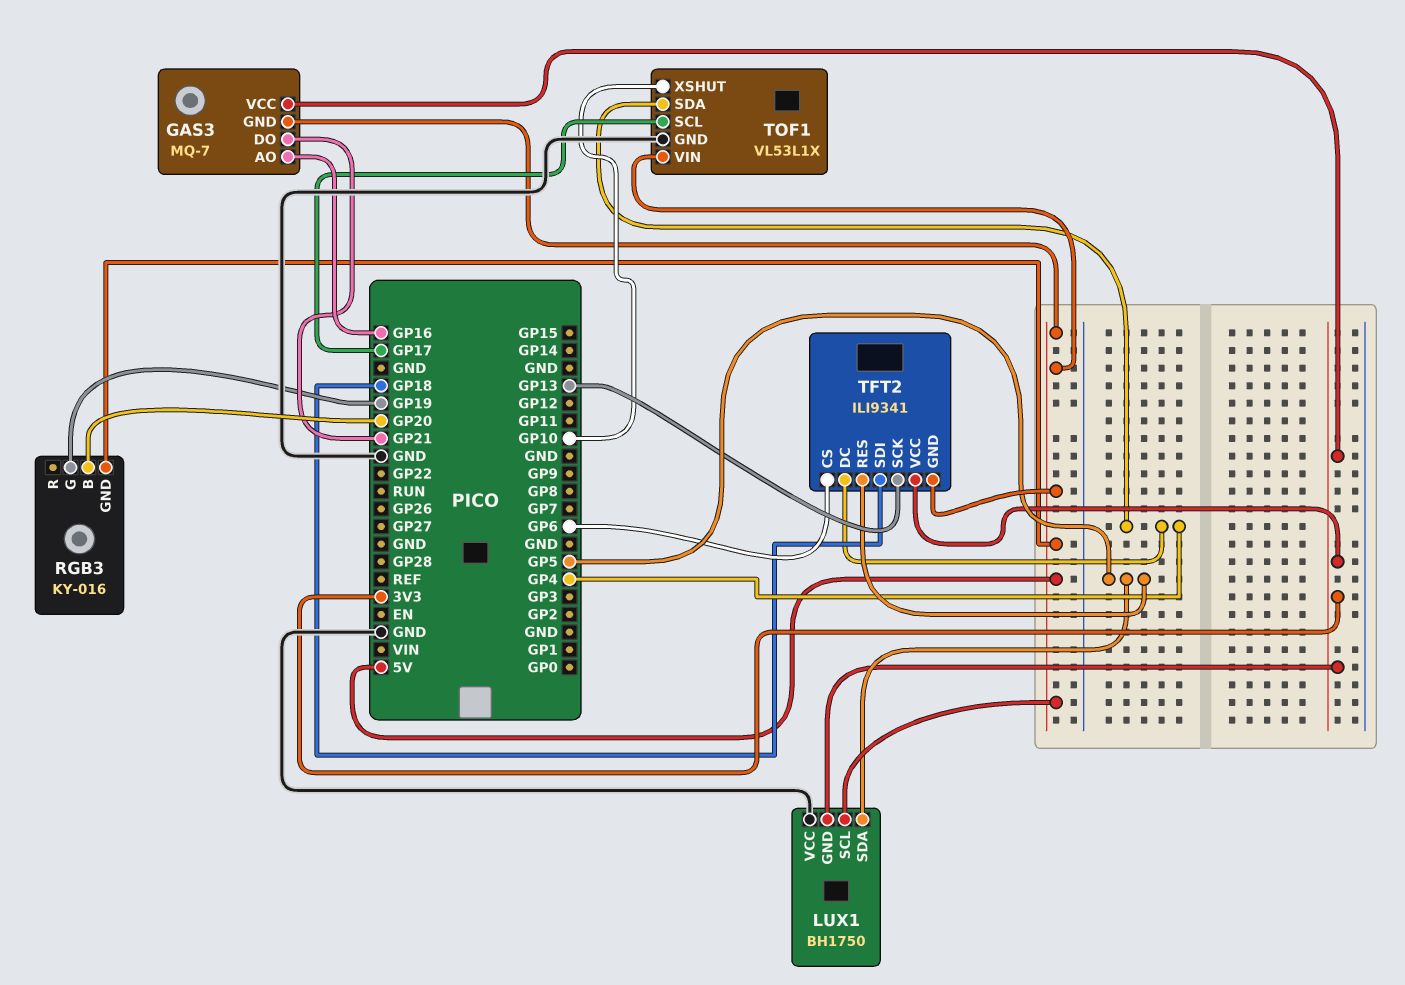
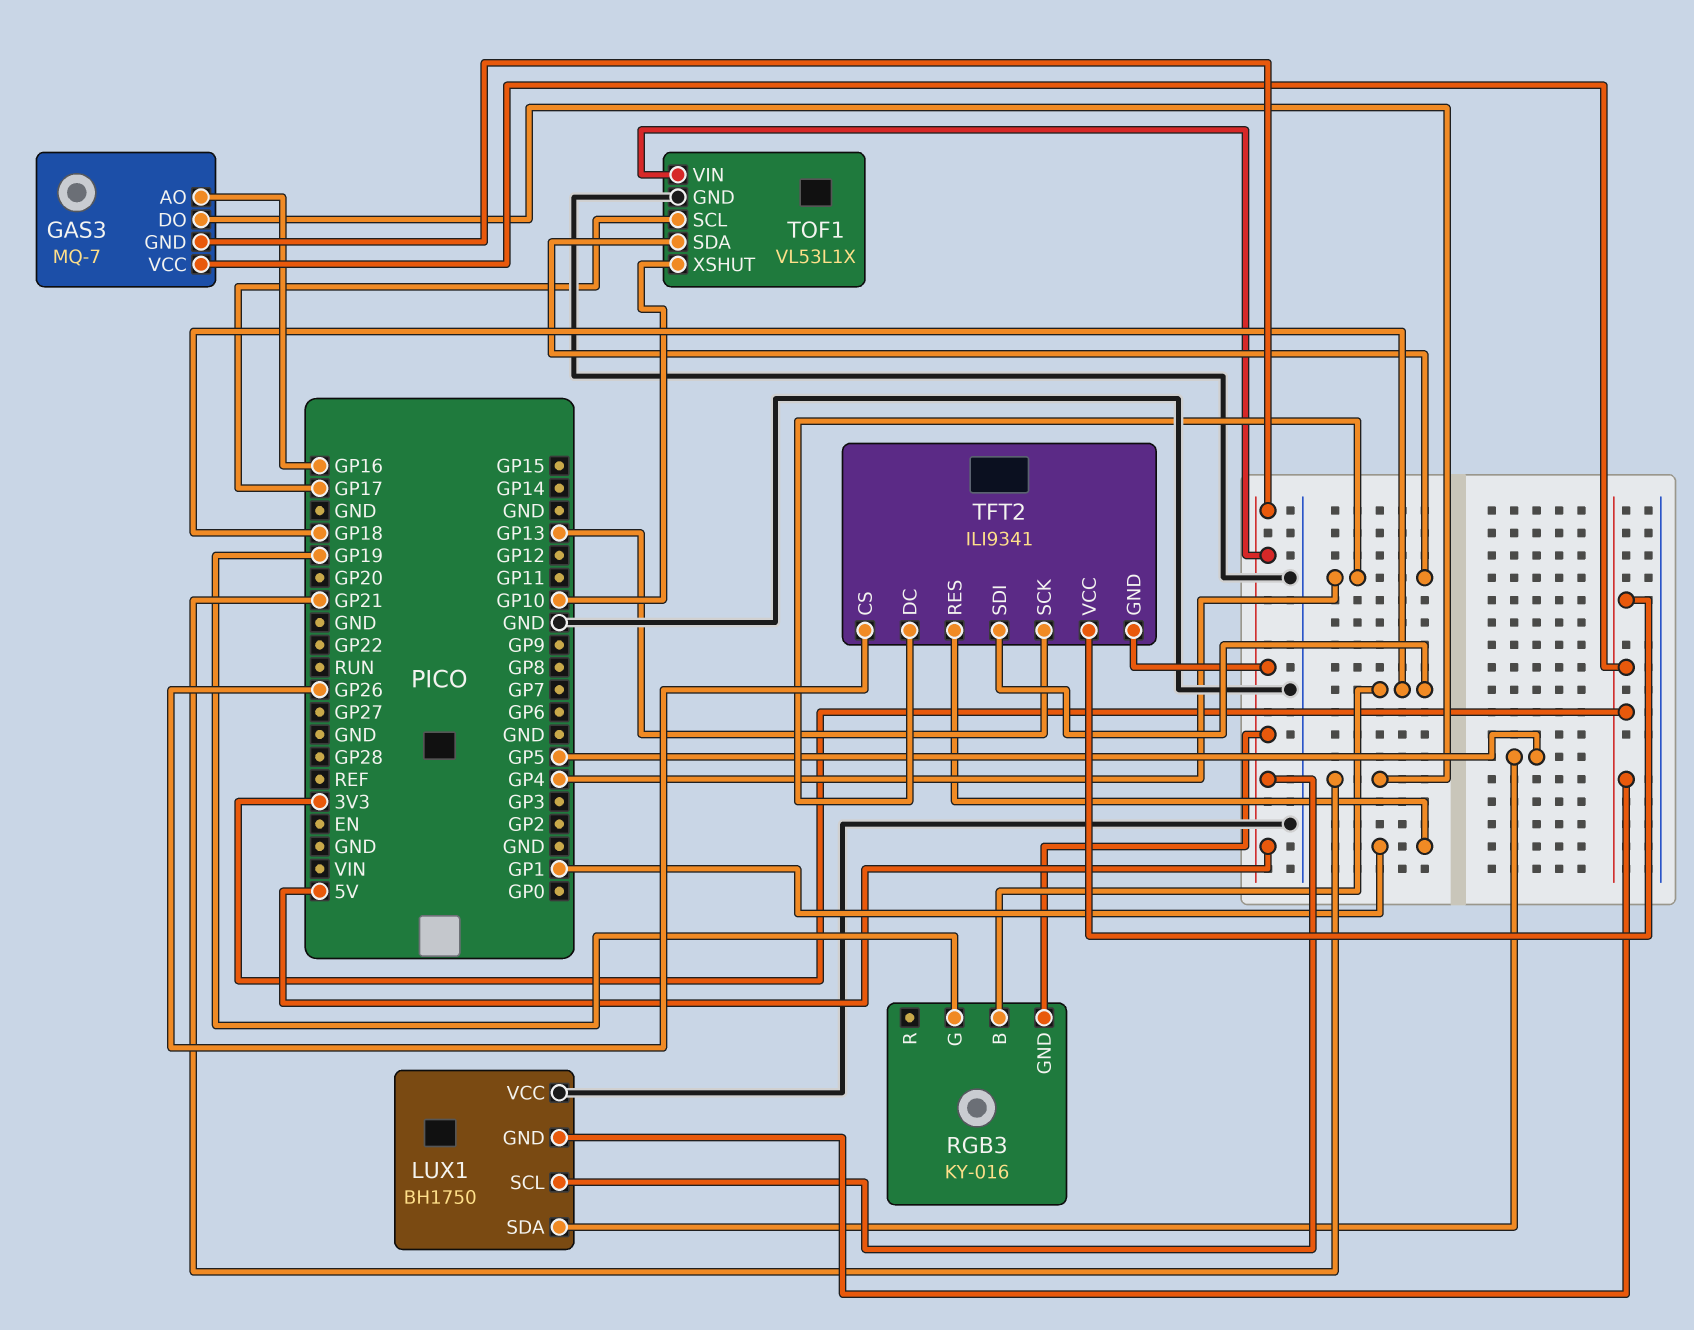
RGB3 pin B: GP20 -> GP18
TFT2 pin CS: GP6 -> GP26
TFT2 pin RES: GP5 -> GP1

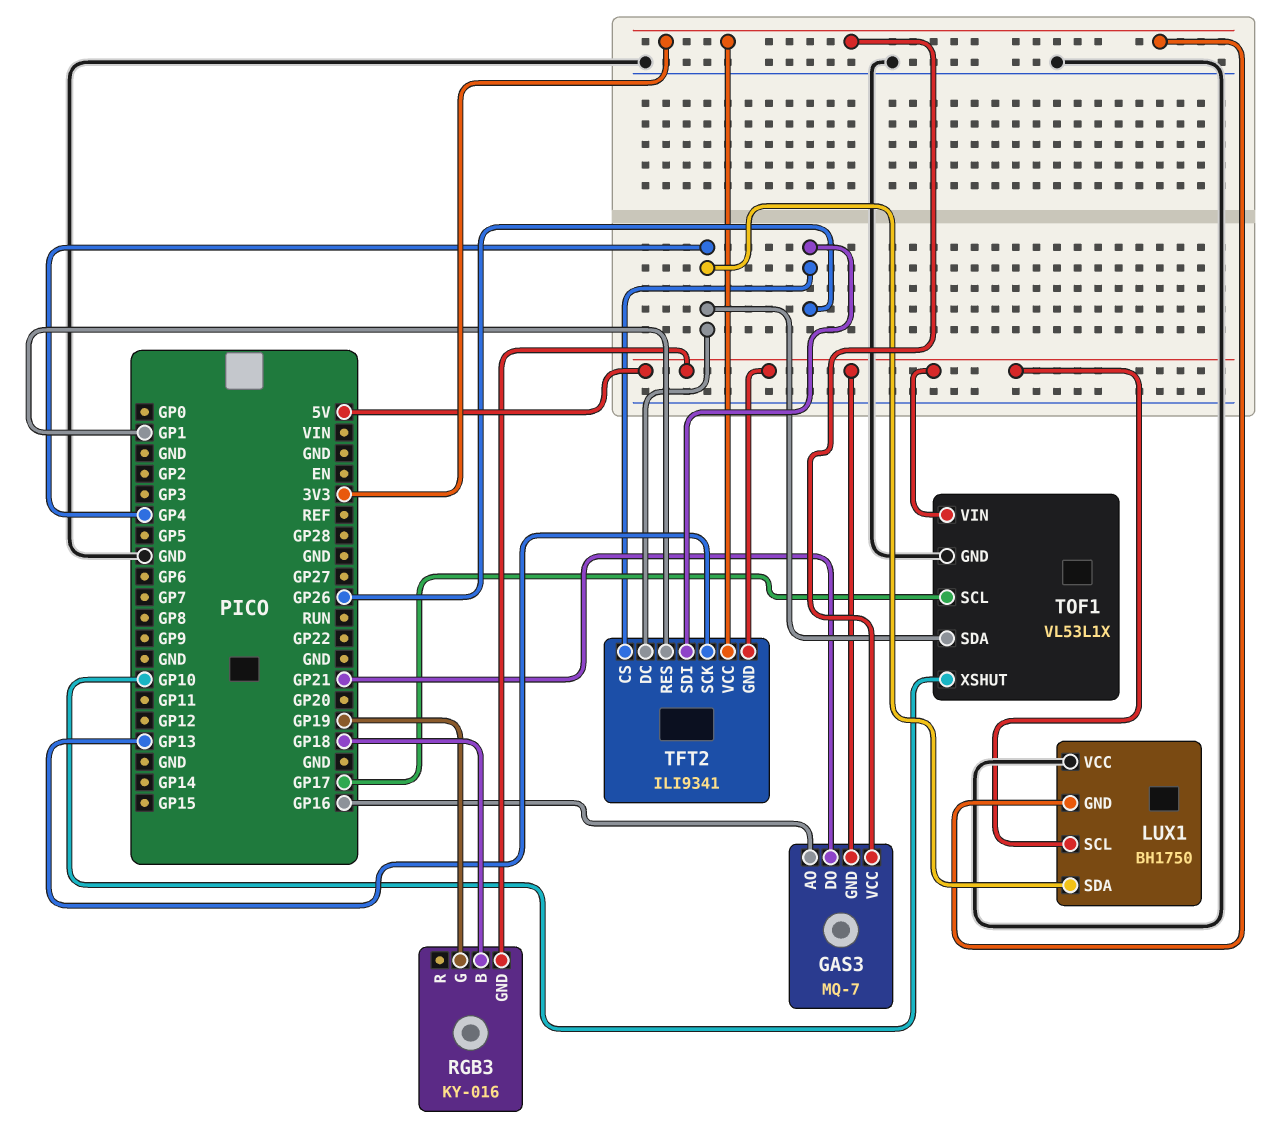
LUX1 pin SDA: GP5 -> GP4
TFT2 pin SDI: GP18 -> GP26

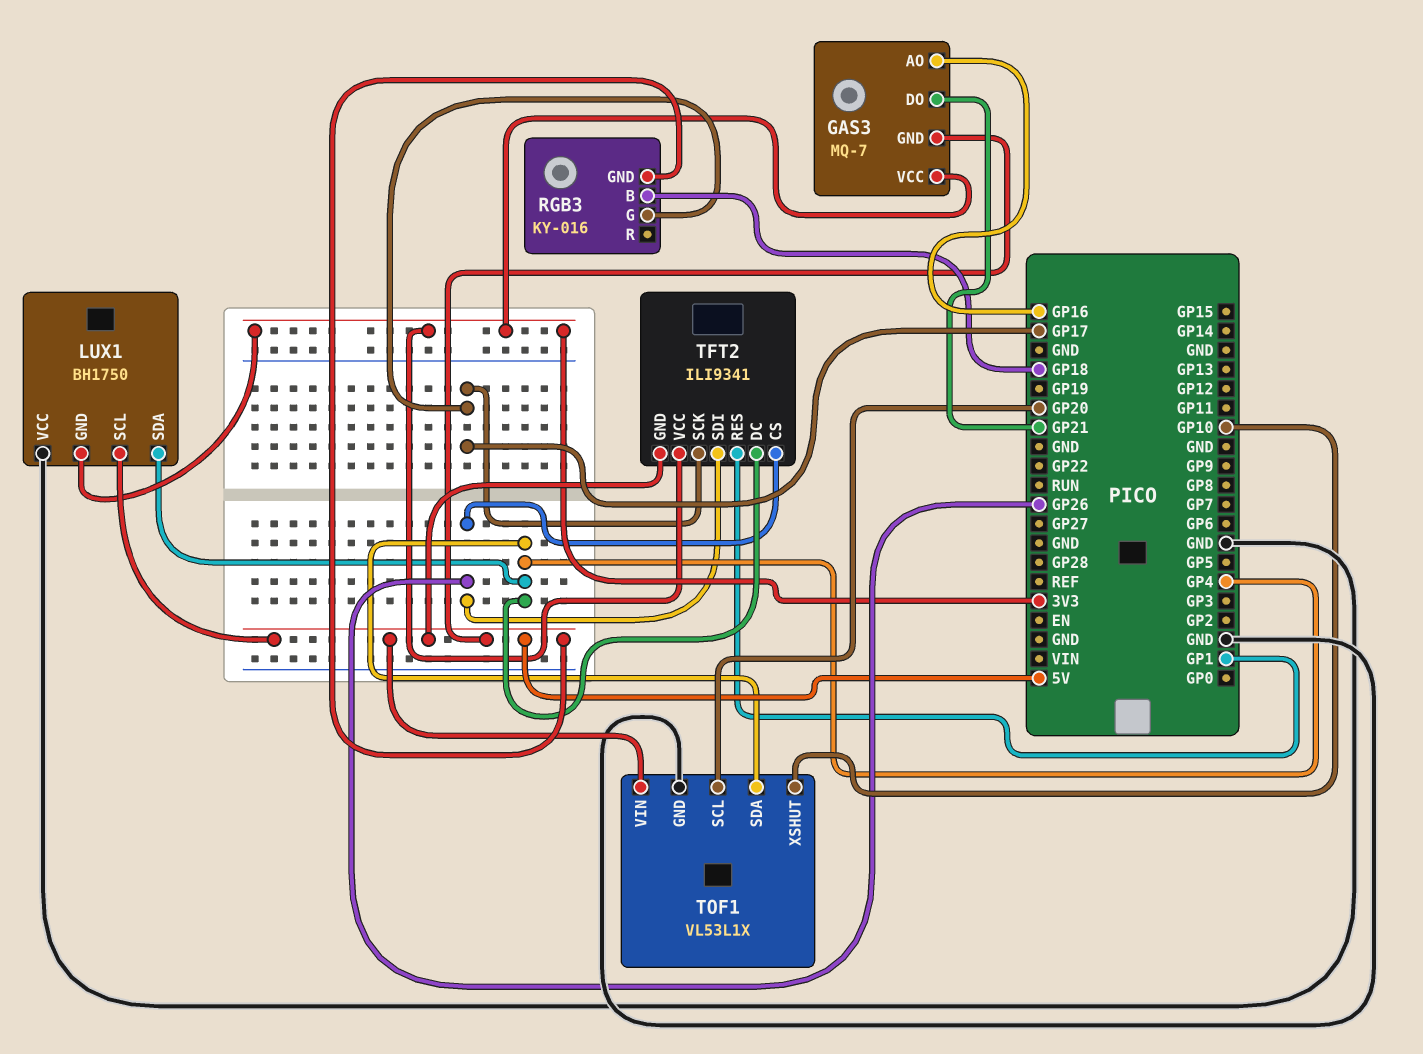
RGB3 pin G: GP19 -> GP17
TFT2 pin SCK: GP13 -> GP17
TOF1 pin SCL: GP17 -> GP20

